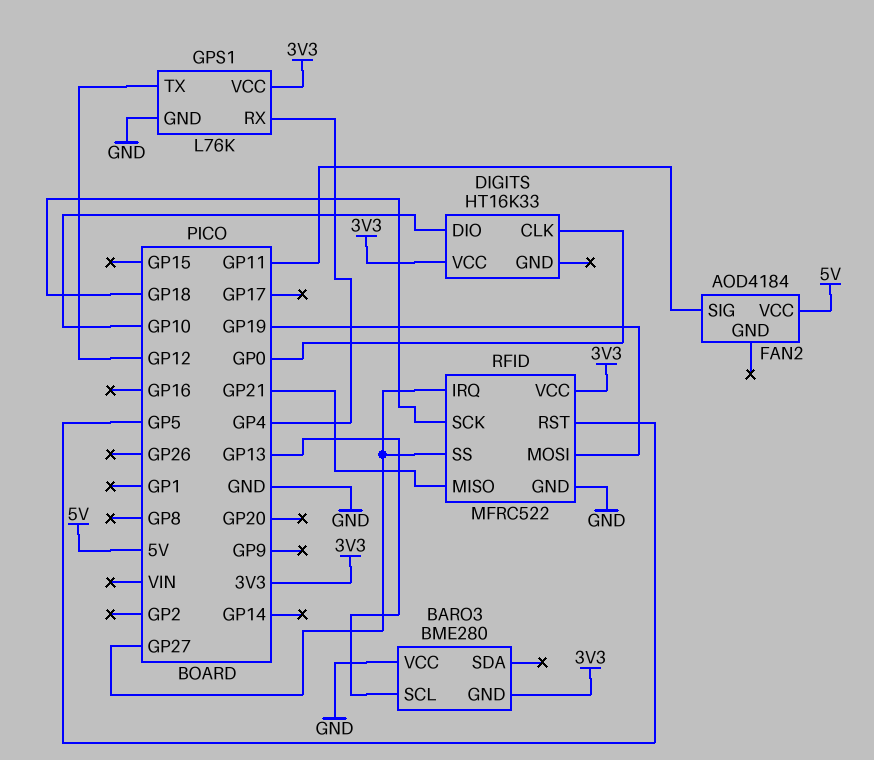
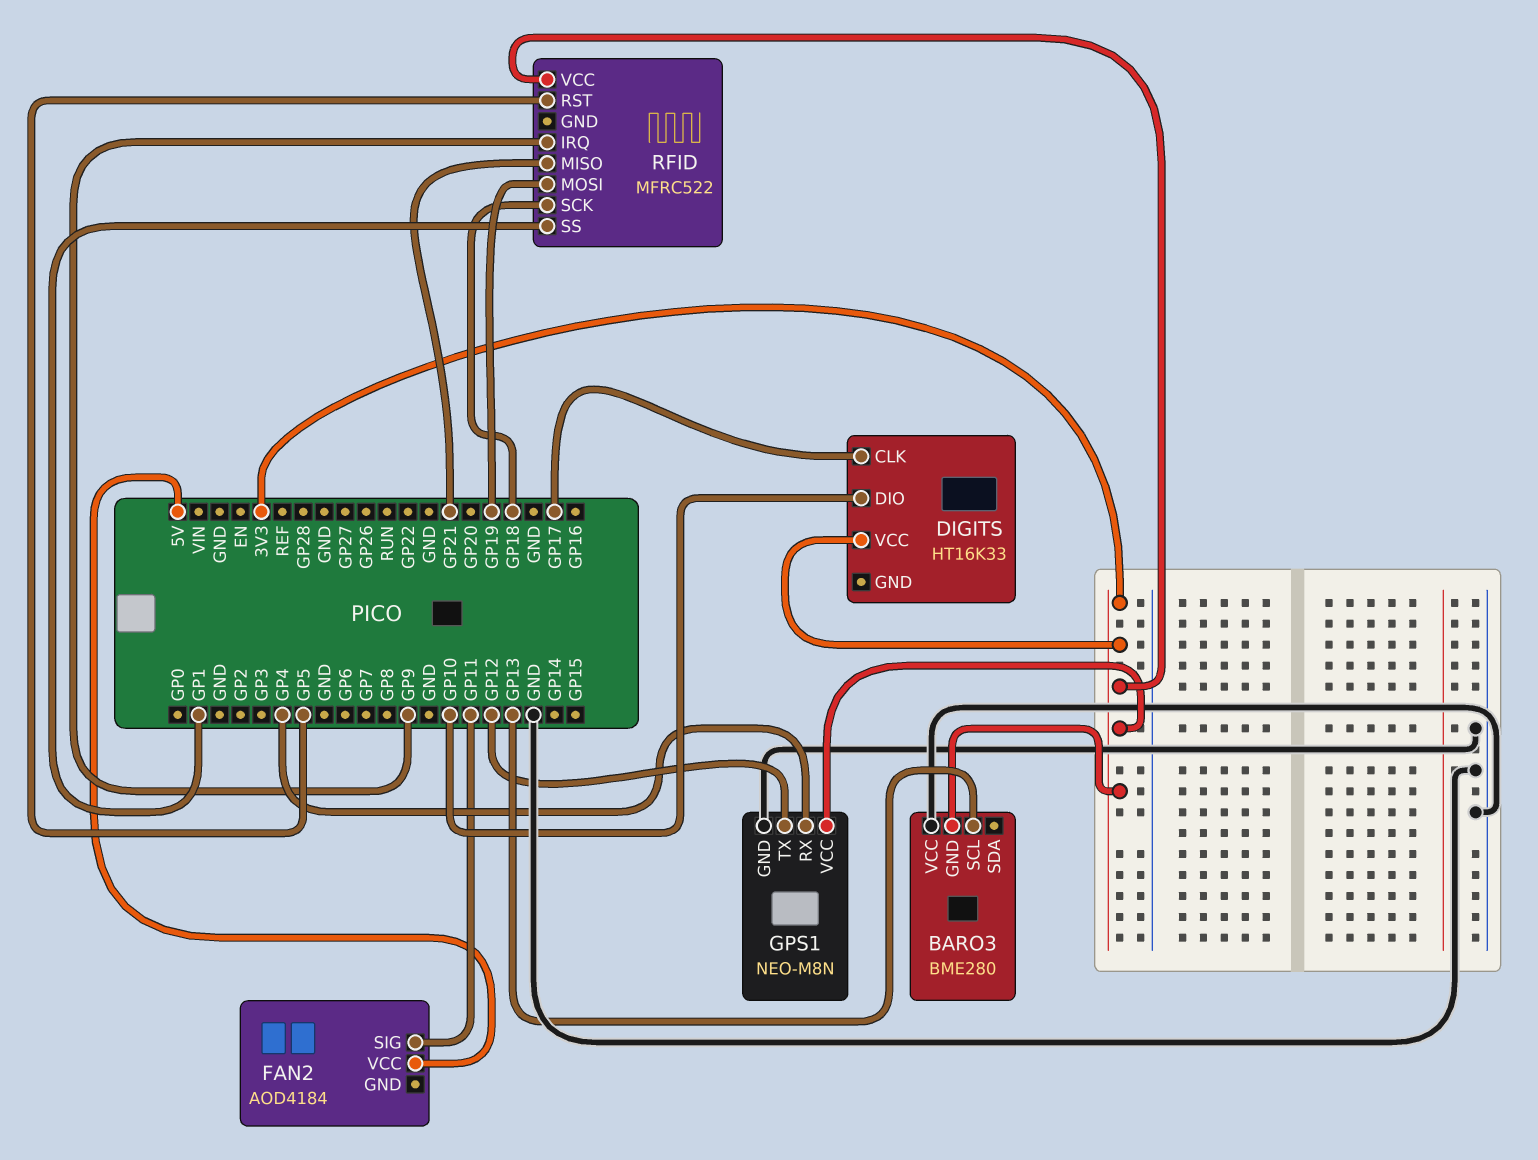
DIGITS pin CLK: GP0 -> GP17
GPS1: L76K -> NEO-M8N
RFID pin GND: GND -> none
RFID pin IRQ: GP27 -> GP9
RFID pin SS: GP27 -> GP1

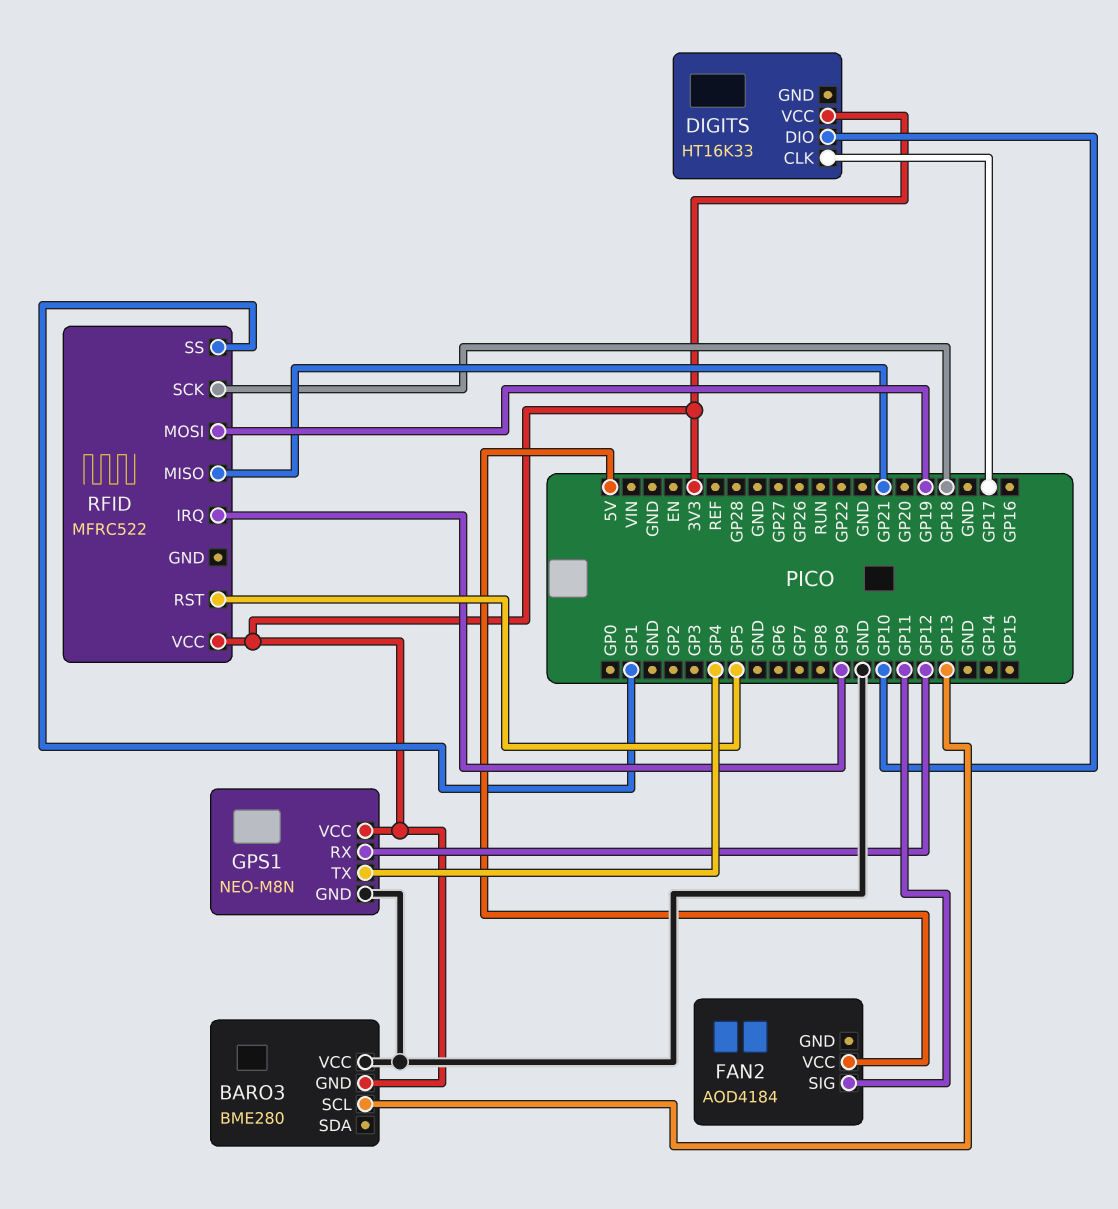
GPS1 pin RX: GP4 -> GP12
GPS1 pin TX: GP12 -> GP4

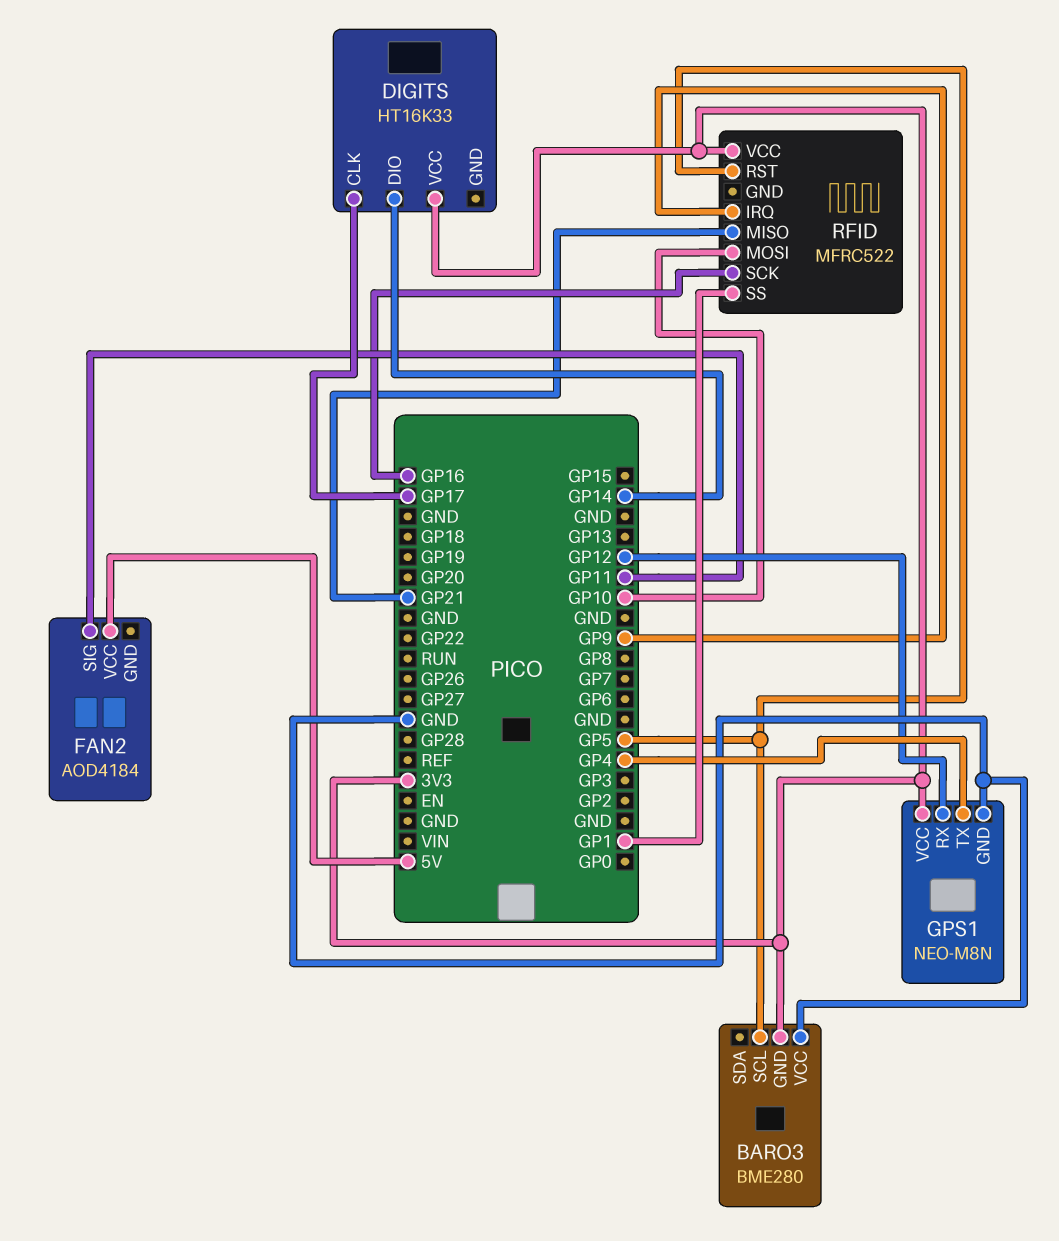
BARO3 pin SCL: GP13 -> GP5
DIGITS pin DIO: GP10 -> GP14
RFID pin MOSI: GP19 -> GP10
RFID pin SCK: GP18 -> GP16

